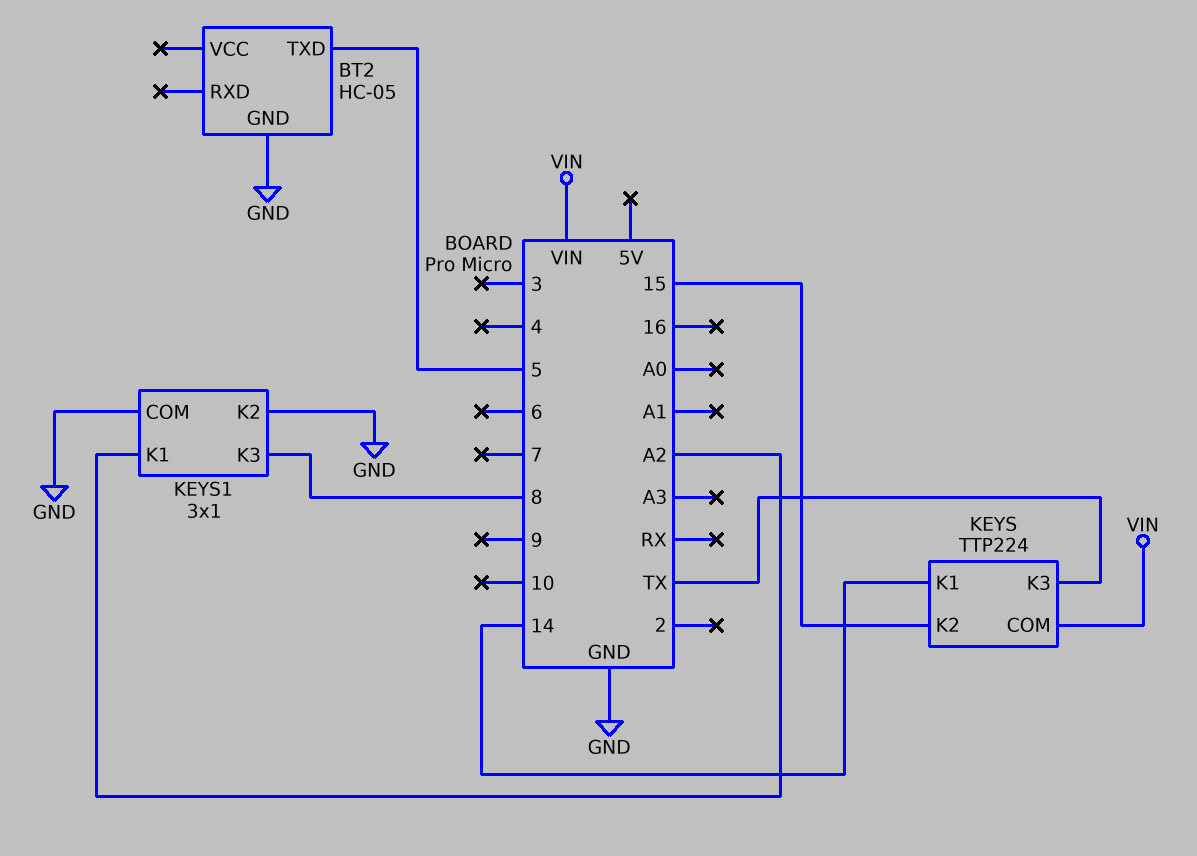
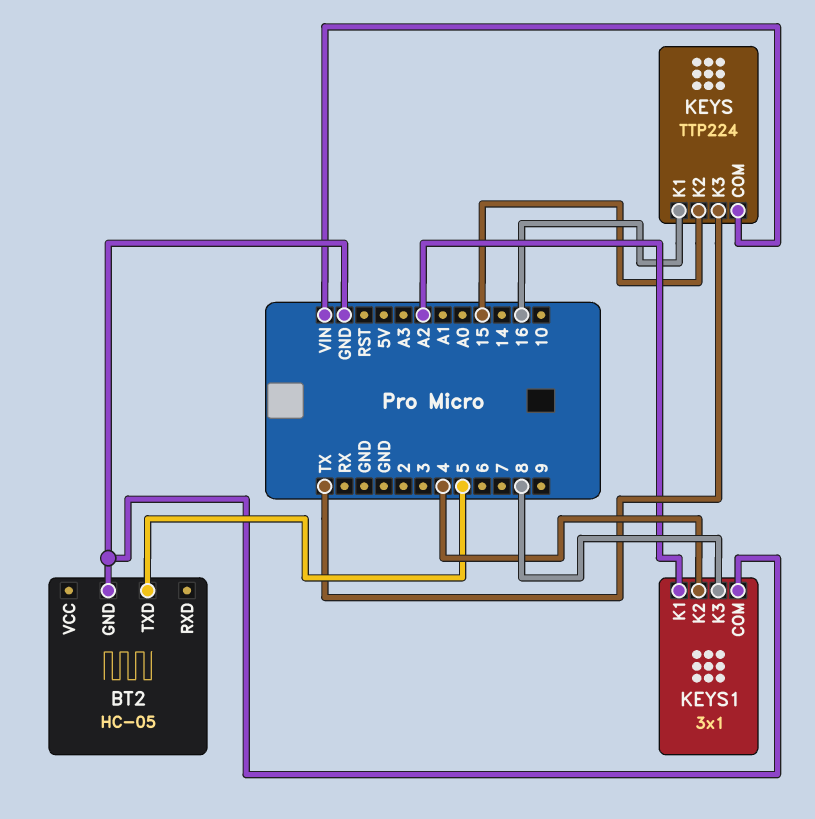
KEYS pin K1: 14 -> 16
KEYS1 pin K2: GND -> 4

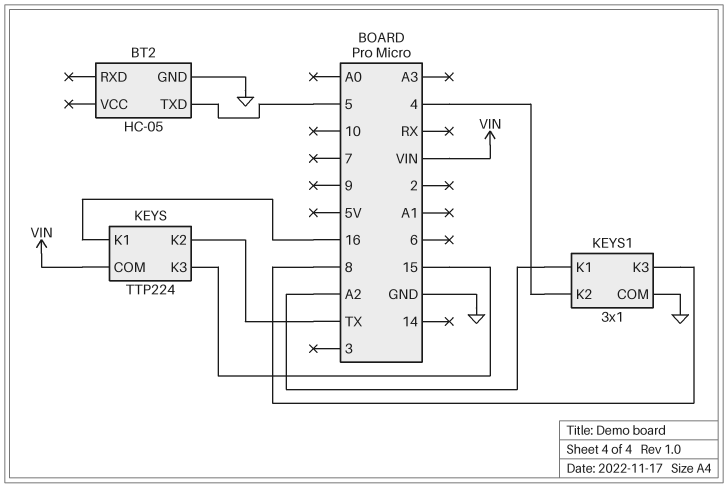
KEYS pin K2: 15 -> TX
KEYS pin K3: TX -> 15

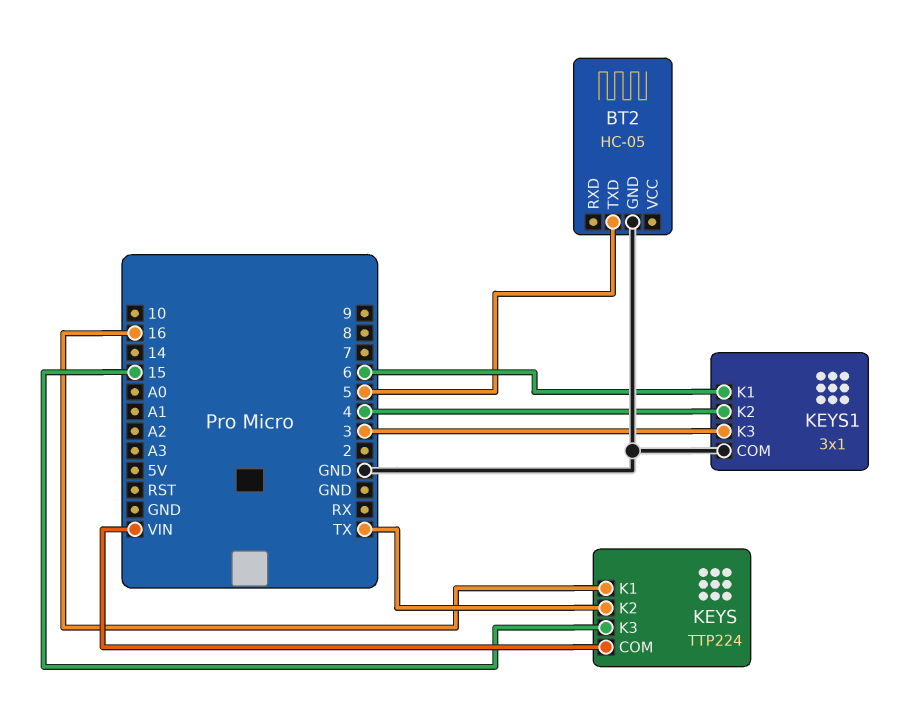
KEYS1 pin K1: A2 -> 6
KEYS1 pin K3: 8 -> 3

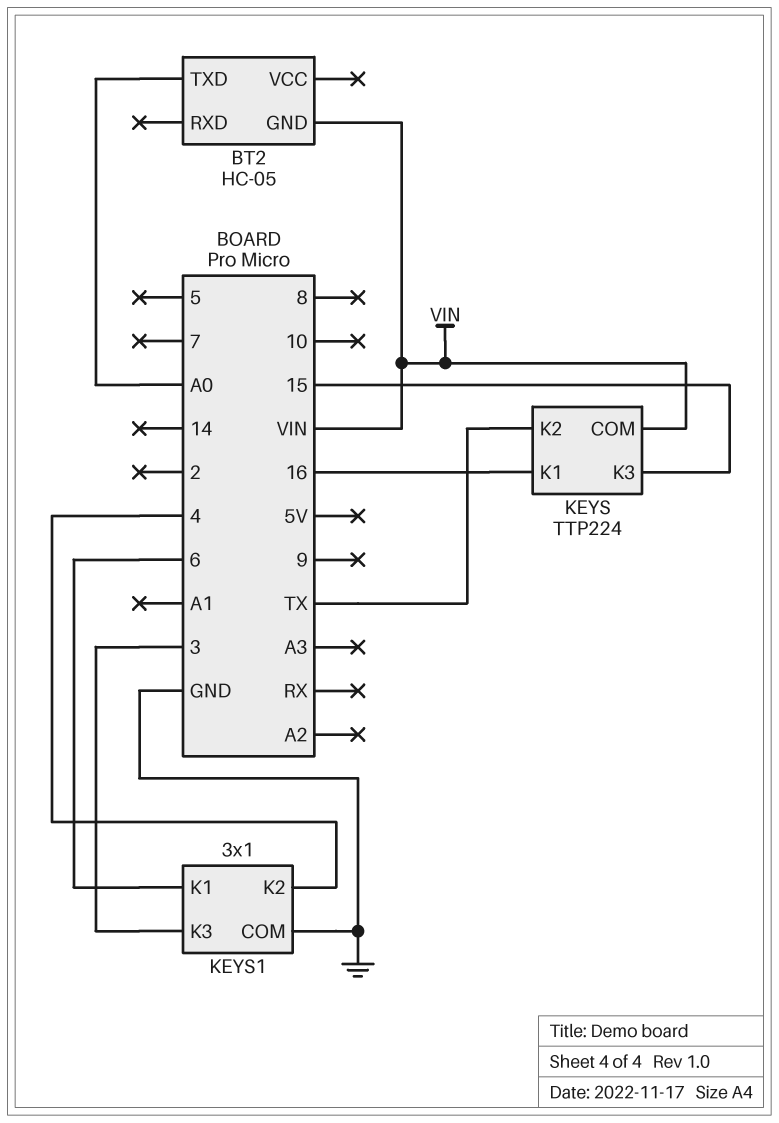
BT2 pin GND: GND -> VIN
BT2 pin TXD: 5 -> A0

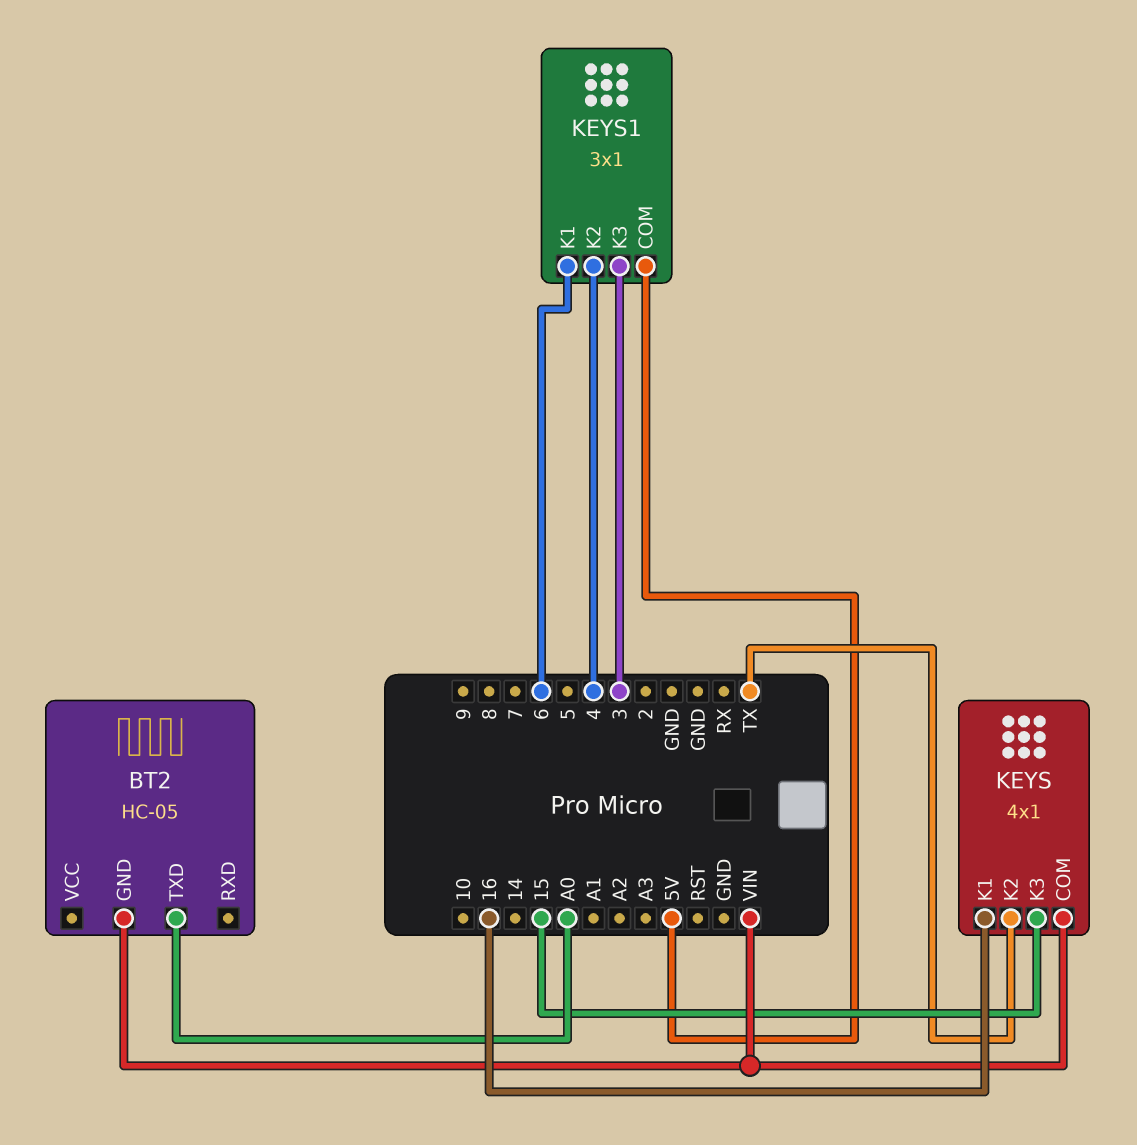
KEYS: TTP224 -> 4x1
KEYS1 pin COM: GND -> 5V

